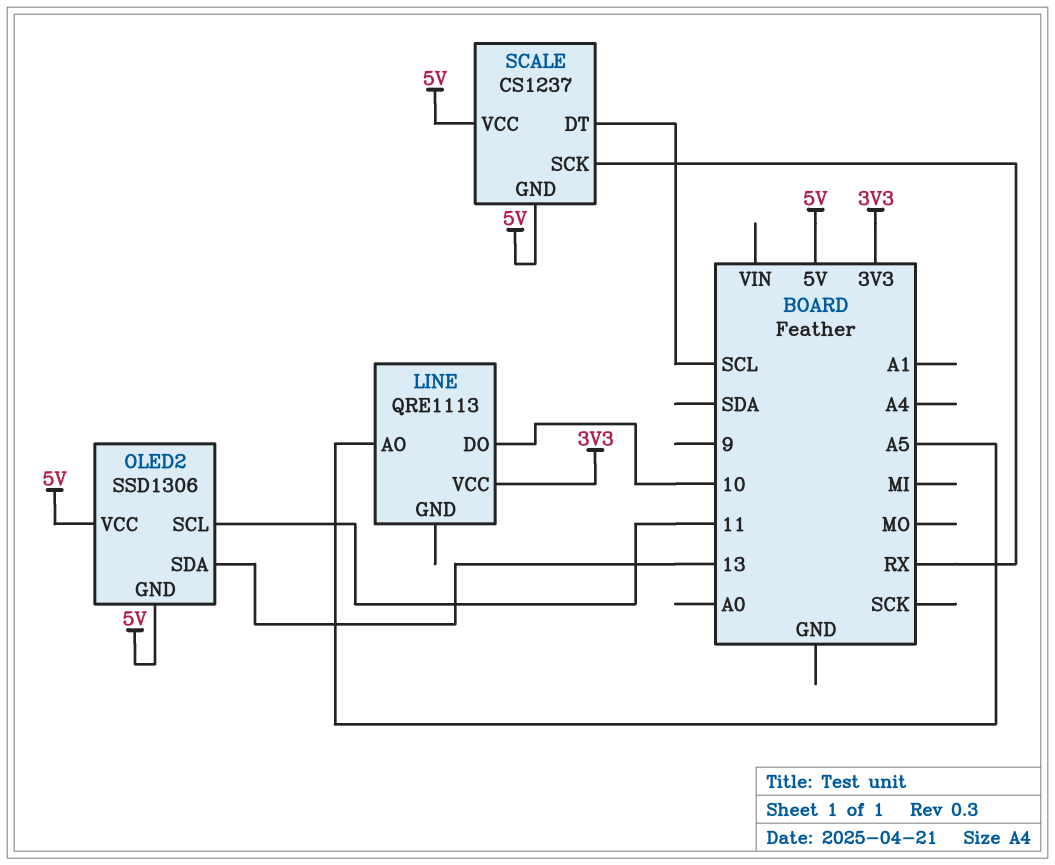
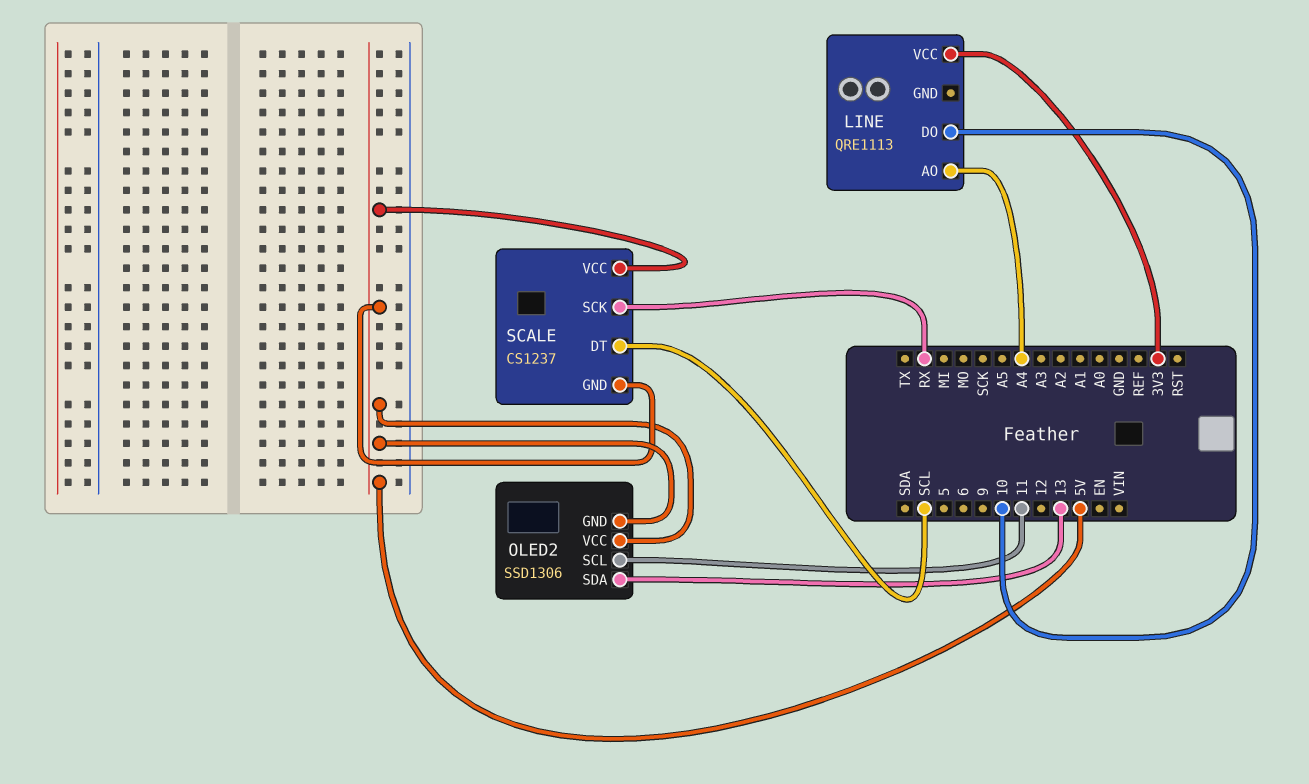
LINE pin AO: A5 -> A4

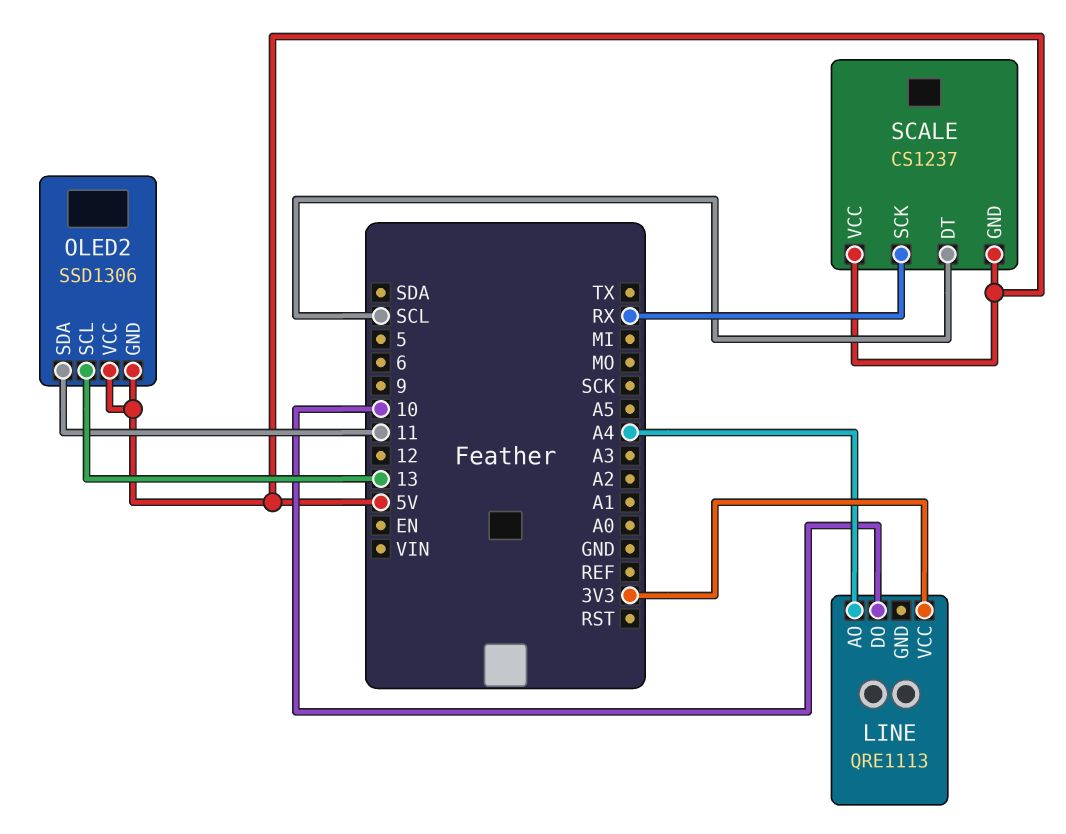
OLED2 pin SCL: 11 -> 13
OLED2 pin SDA: 13 -> 11

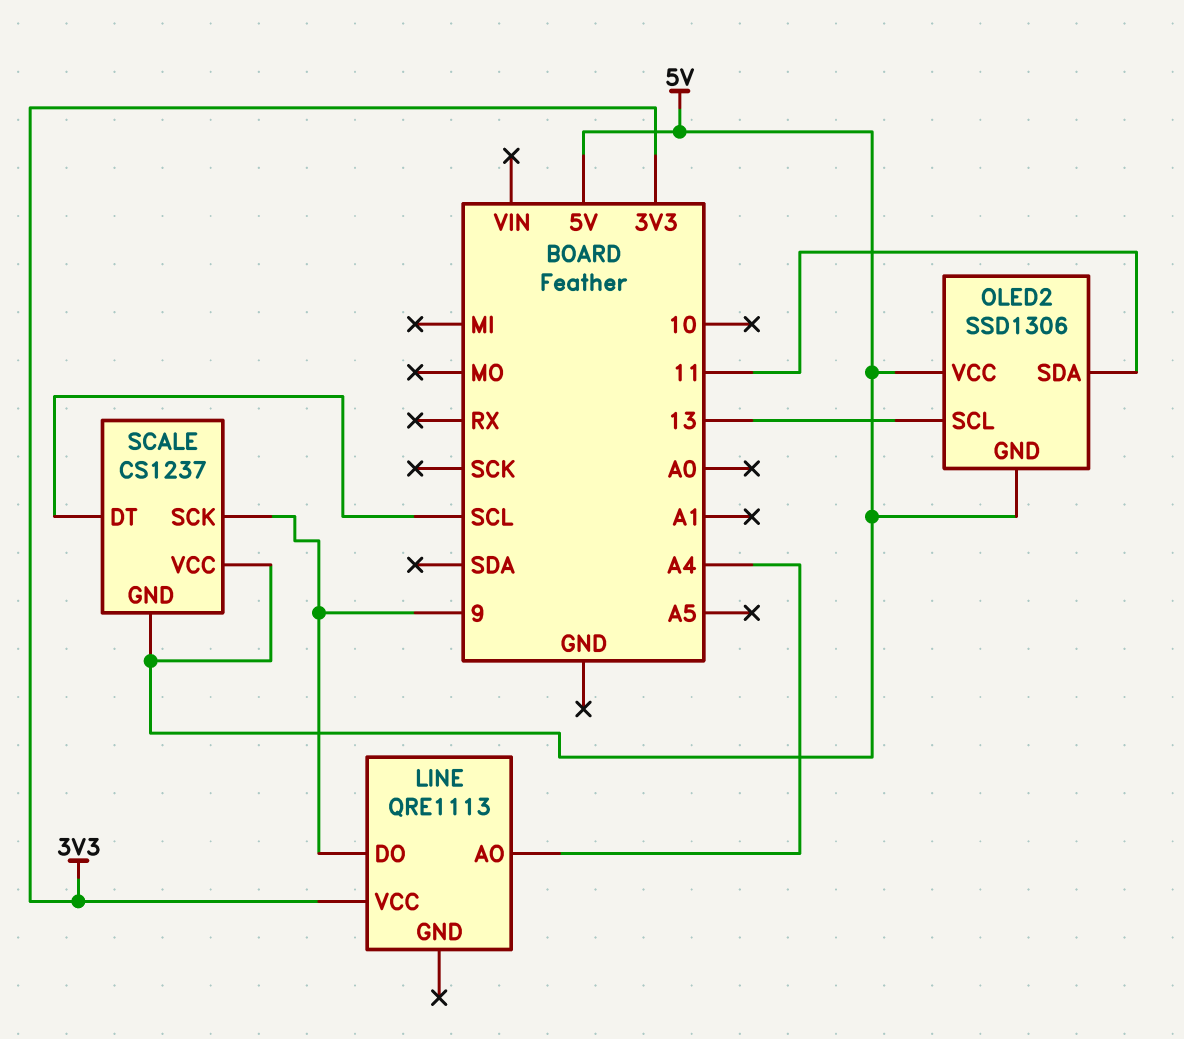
LINE pin DO: 10 -> 9
SCALE pin SCK: RX -> 9

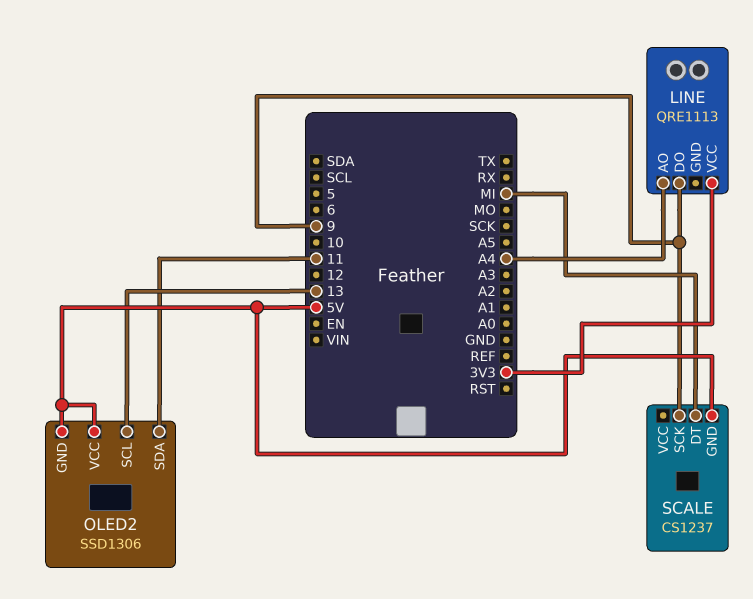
SCALE pin DT: SCL -> MI
SCALE pin VCC: 5V -> none

